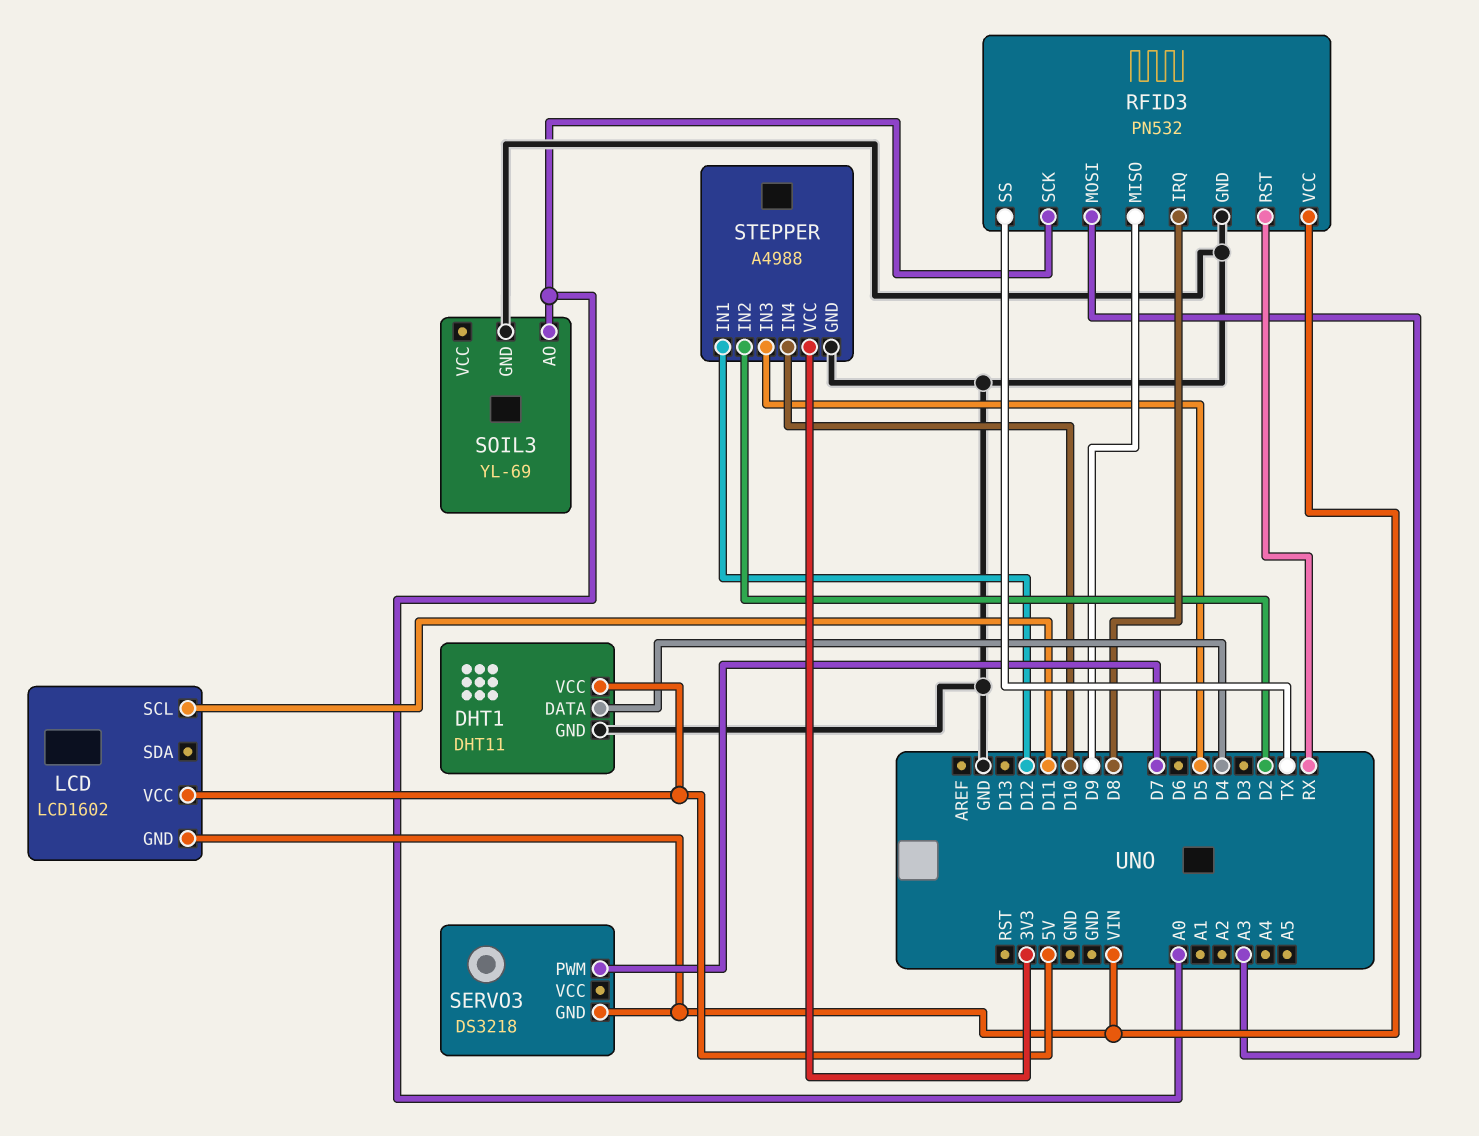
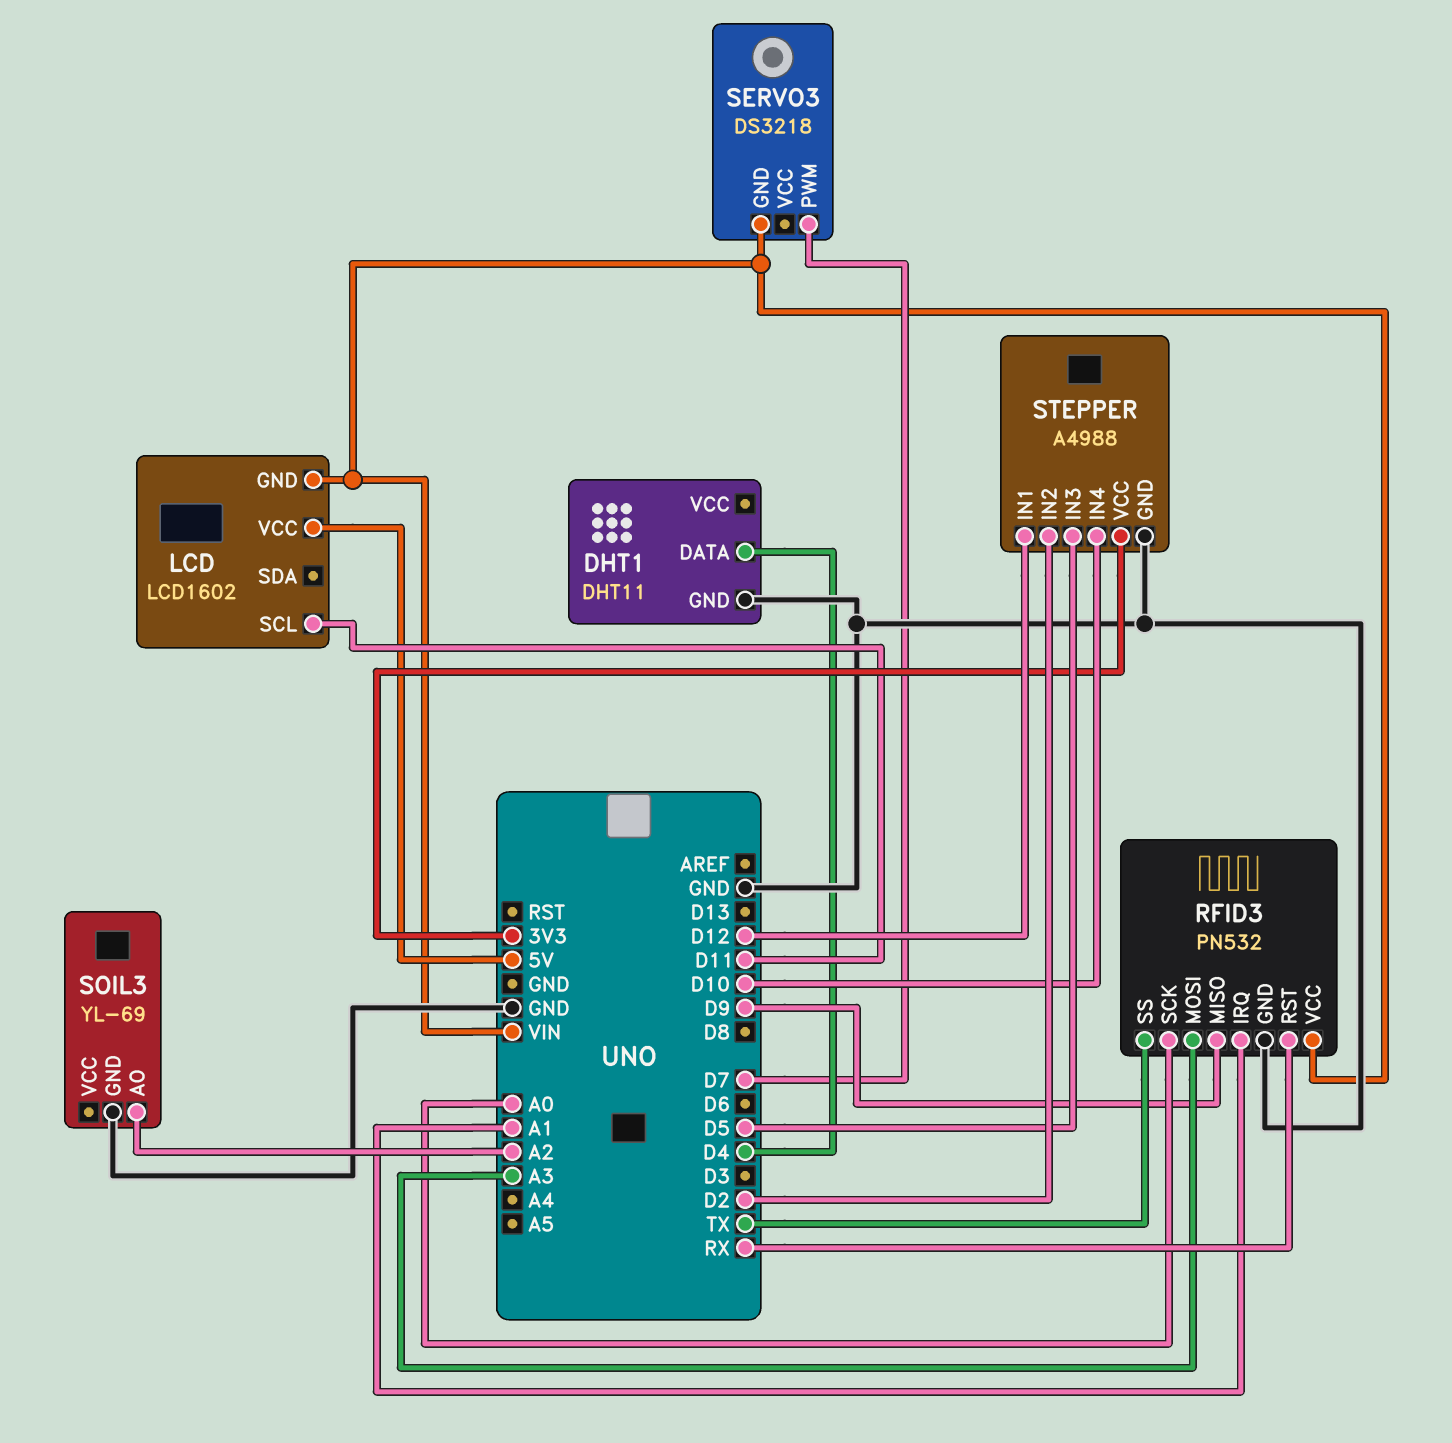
DHT1 pin VCC: 5V -> none
RFID3 pin IRQ: D8 -> A1
SOIL3 pin AO: A0 -> A2

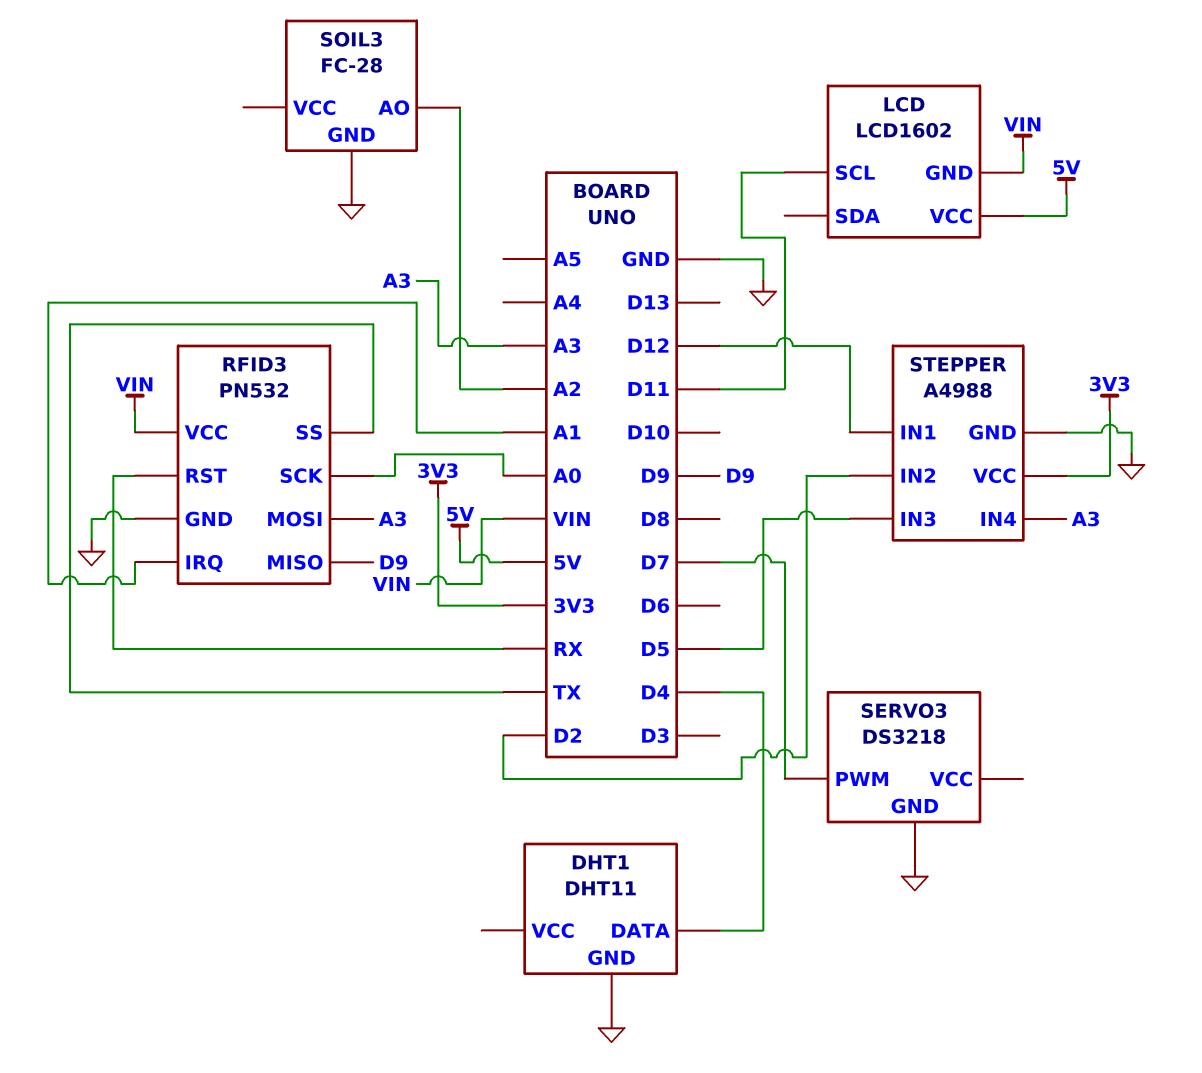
SERVO3 pin GND: VIN -> GND
SOIL3: YL-69 -> FC-28
STEPPER pin IN4: D10 -> A3

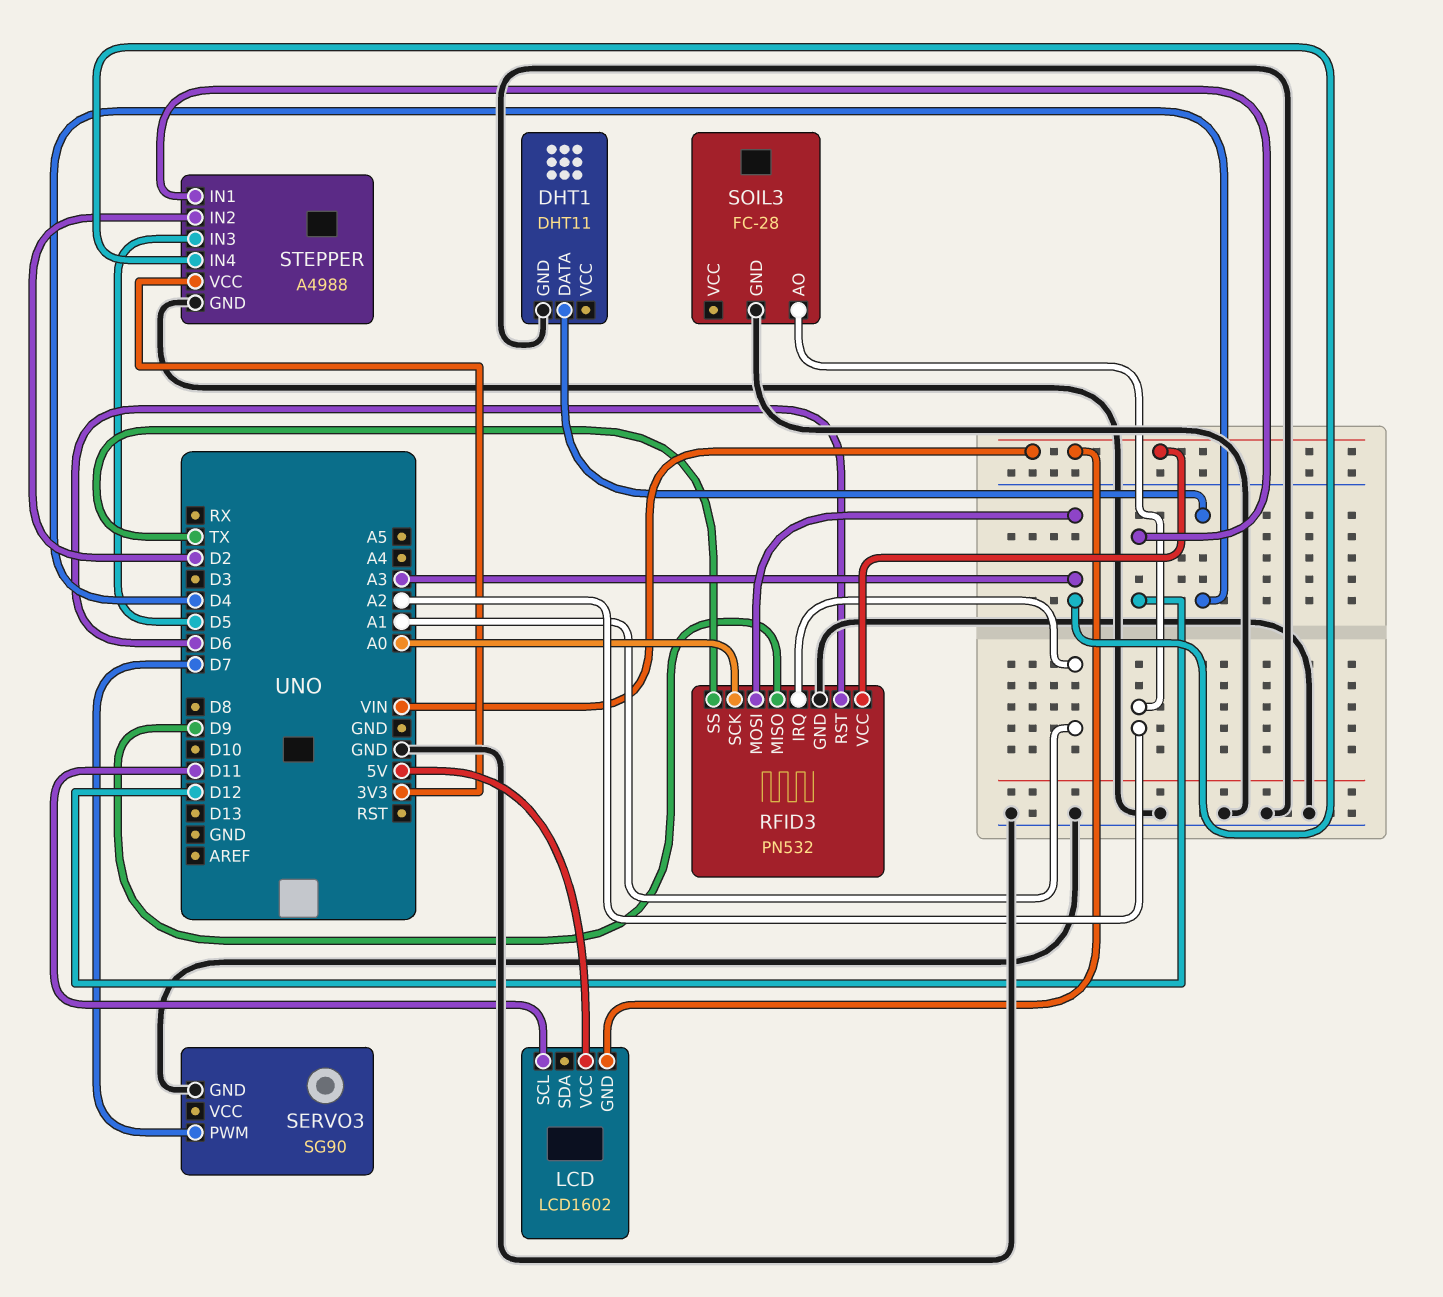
RFID3 pin RST: RX -> D6
SERVO3: DS3218 -> SG90

